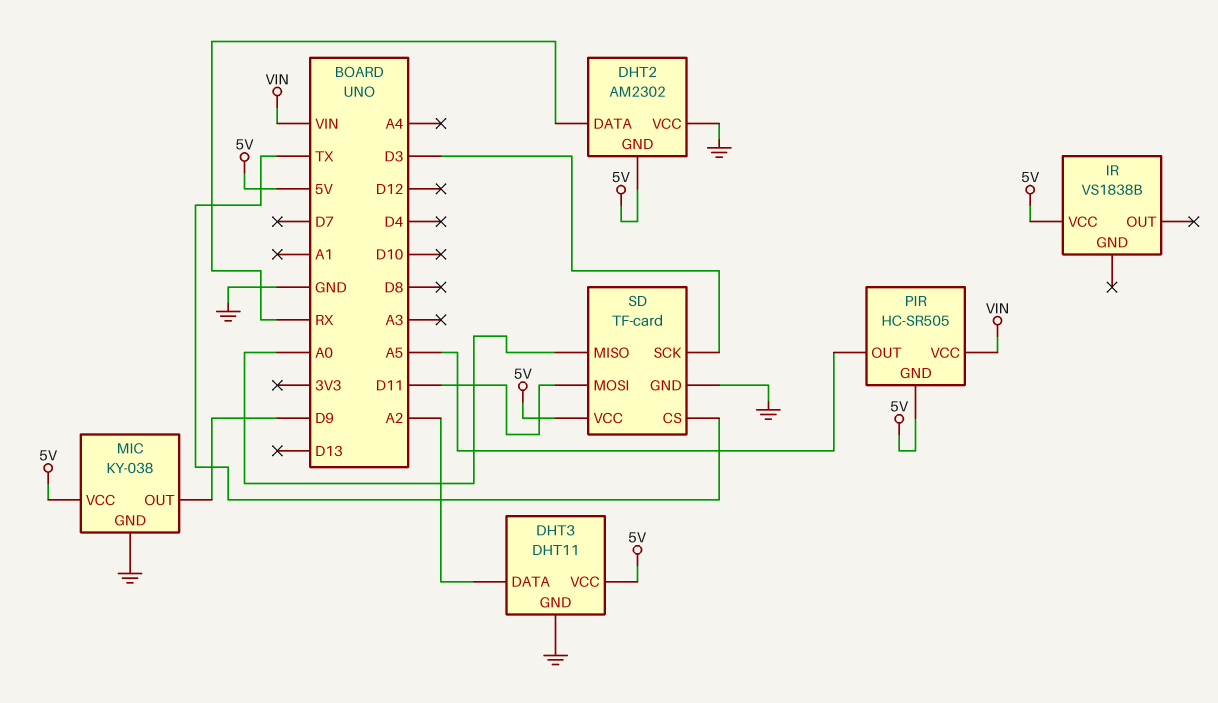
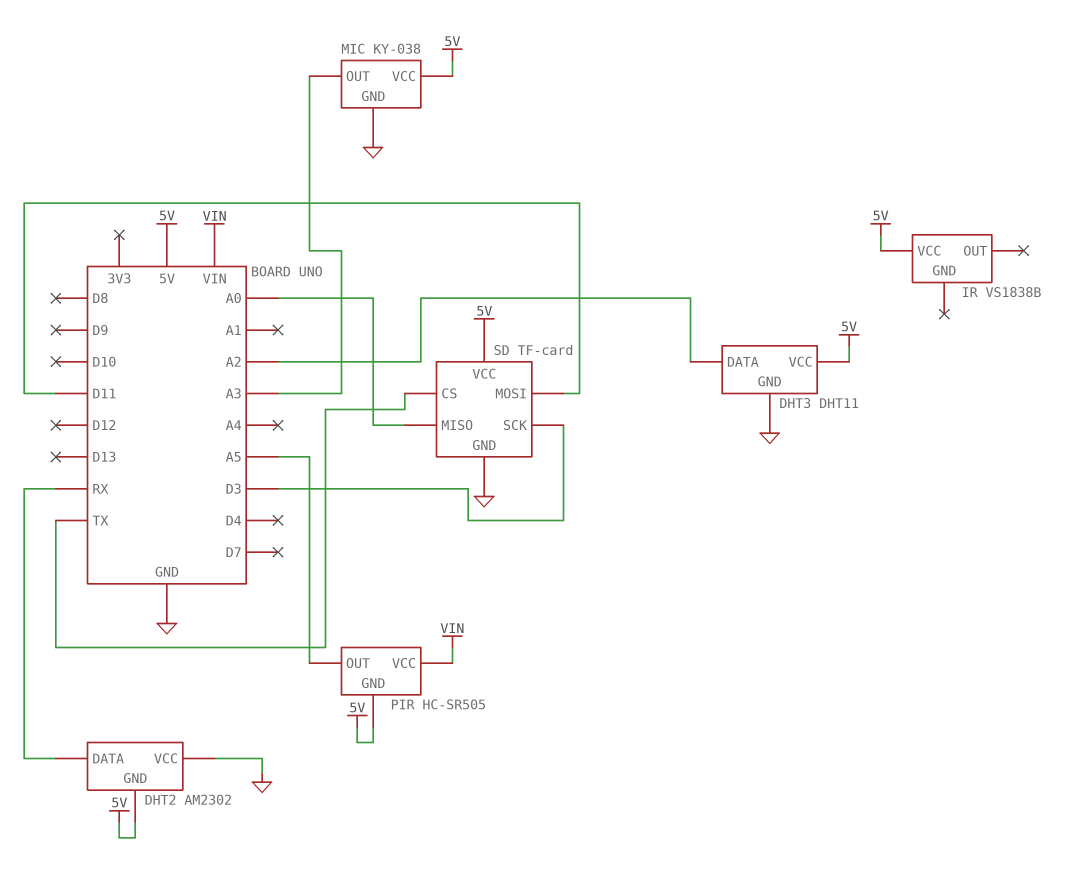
MIC pin OUT: D9 -> A3

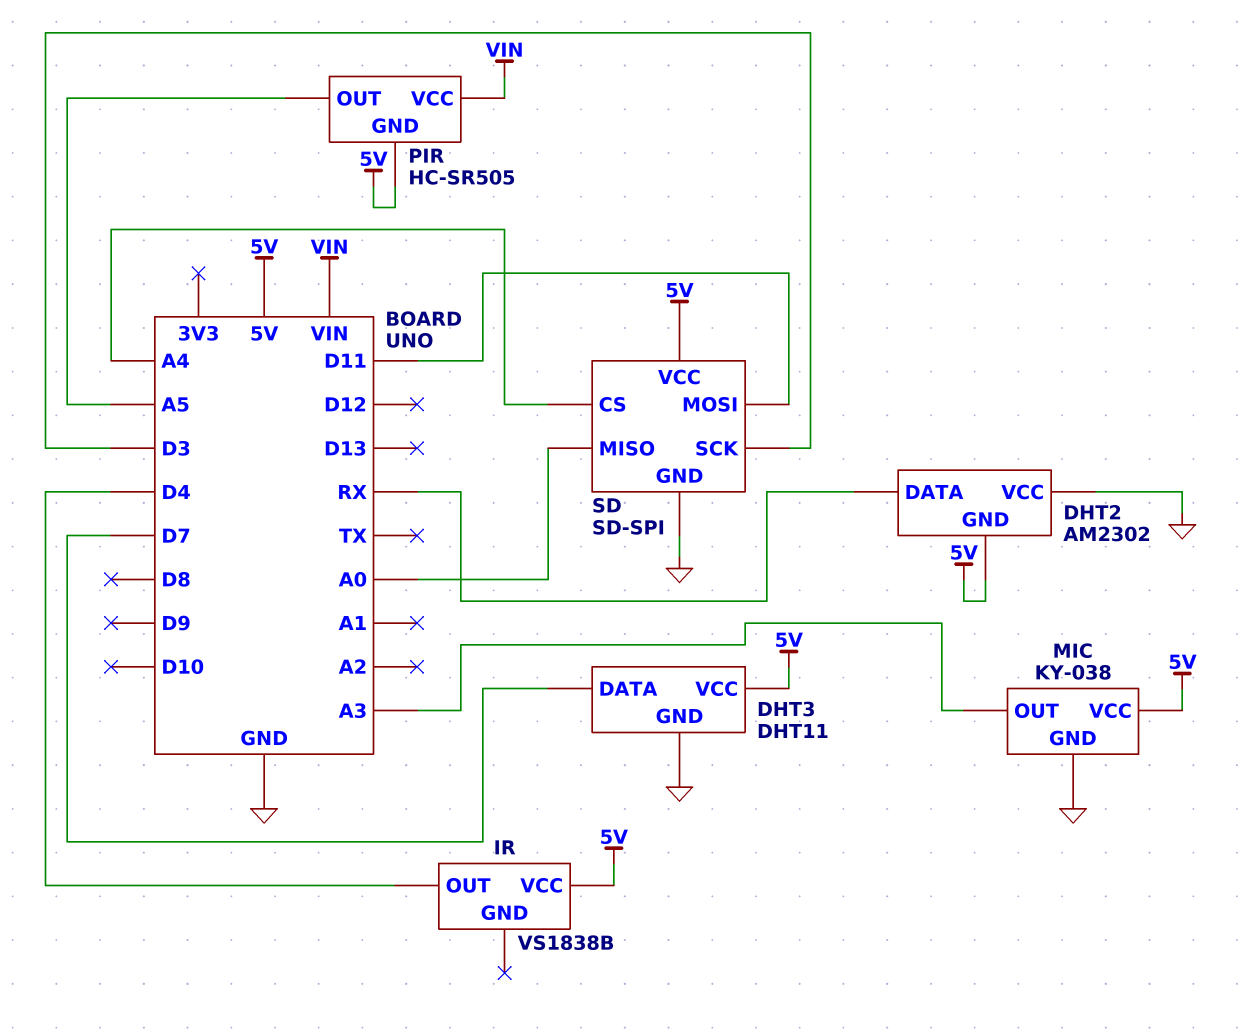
DHT3 pin DATA: A2 -> D7
IR pin OUT: none -> D4
SD: TF-card -> SD-SPI
SD pin CS: TX -> A4

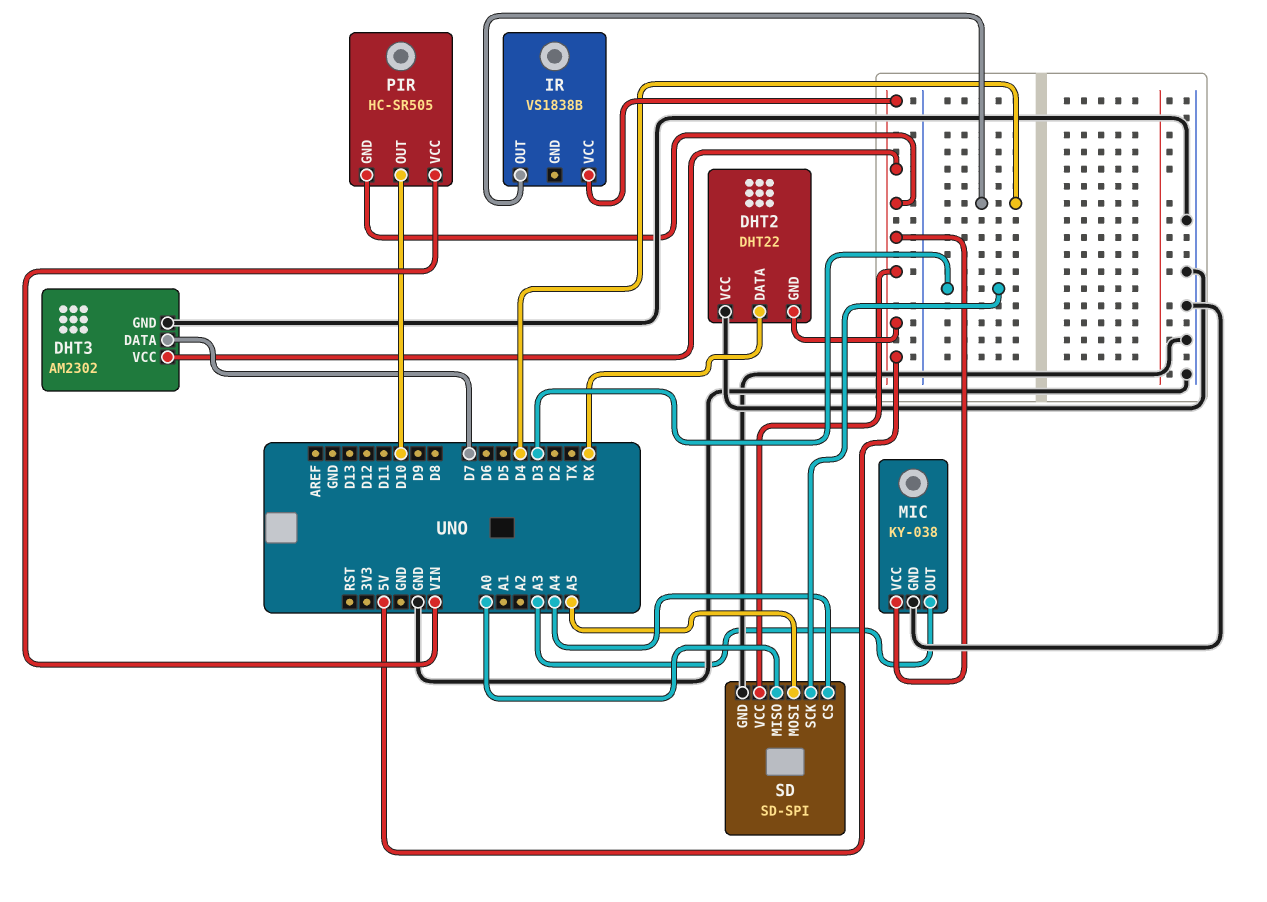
DHT2: AM2302 -> DHT22
DHT3: DHT11 -> AM2302
PIR pin OUT: A5 -> D10
SD pin MOSI: D11 -> A5

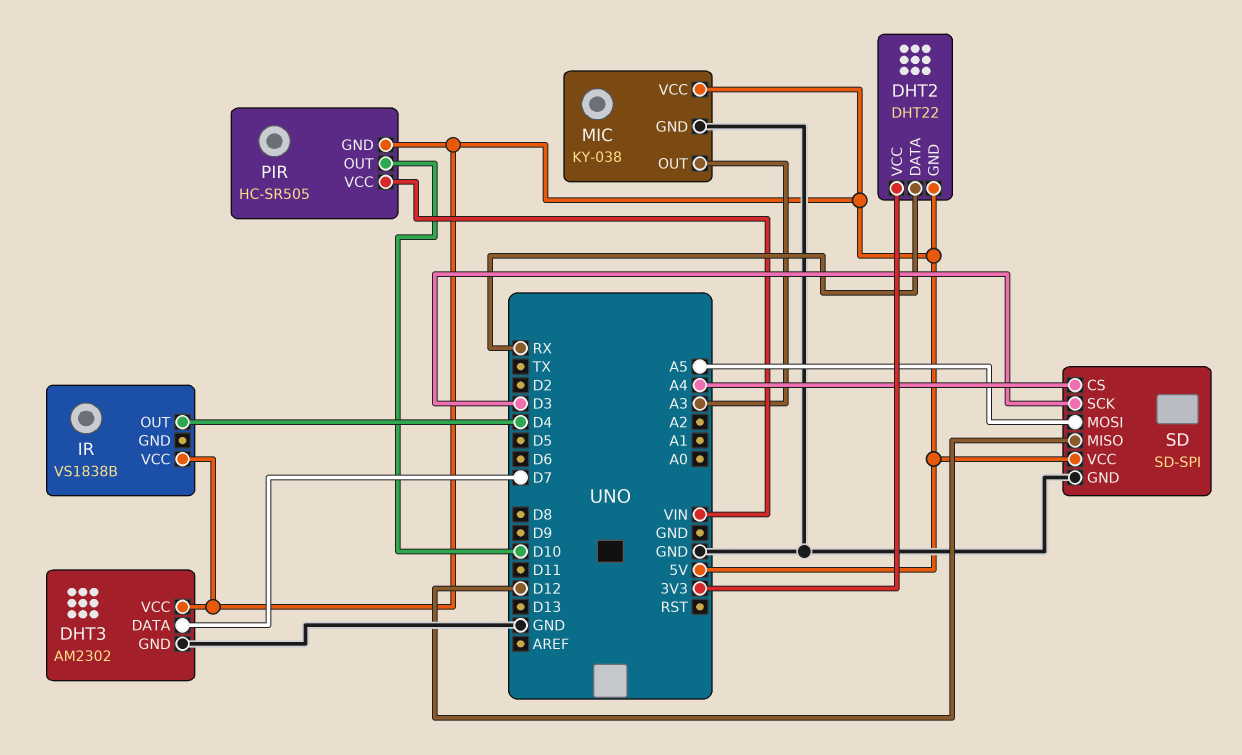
DHT2 pin VCC: GND -> 3V3
SD pin MISO: A0 -> D12

